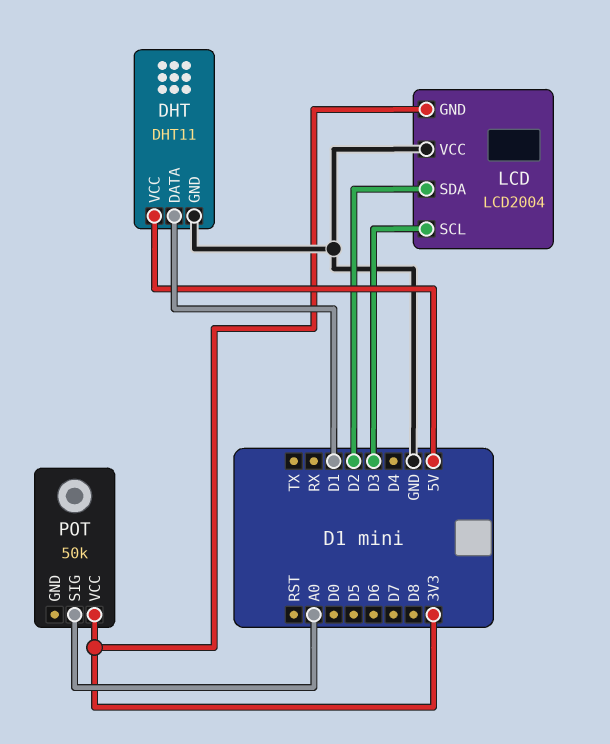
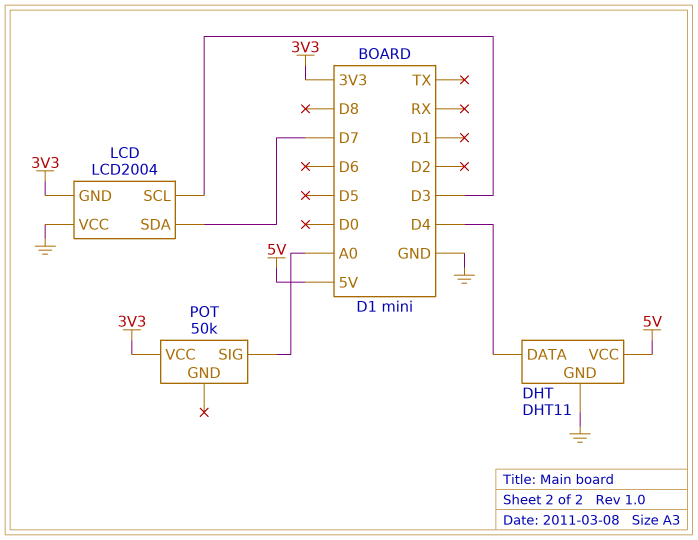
DHT pin DATA: D1 -> D4
LCD pin SDA: D2 -> D7

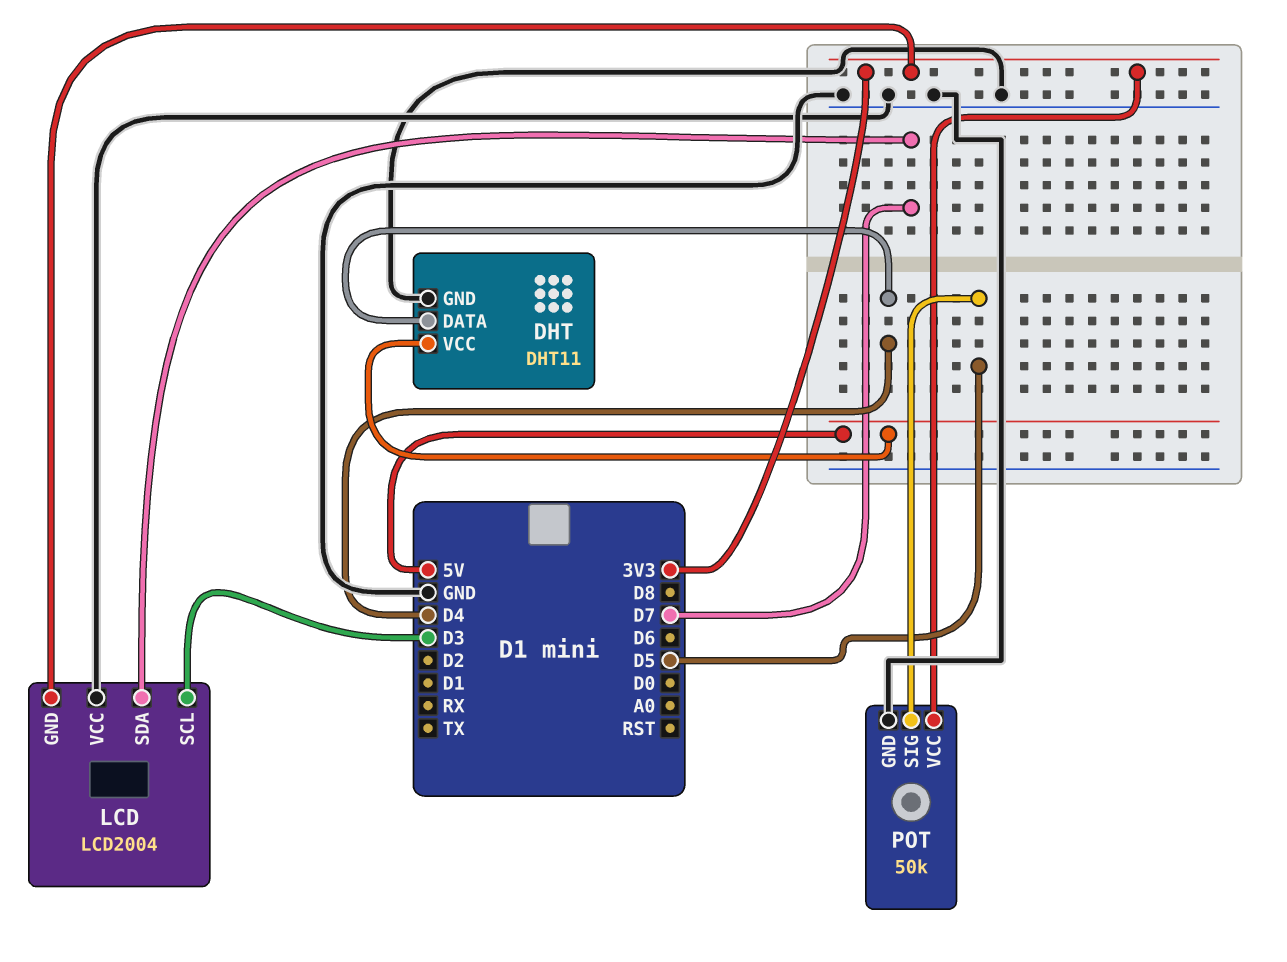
POT pin GND: none -> GND
POT pin SIG: A0 -> D5

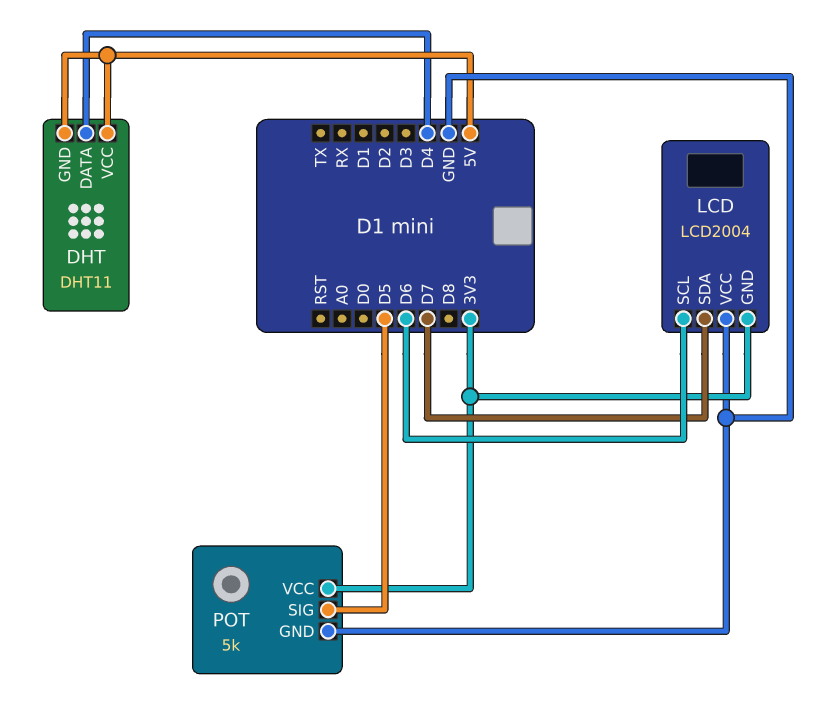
DHT pin GND: GND -> 5V
LCD pin SCL: D3 -> D6
POT: 50k -> 5k

